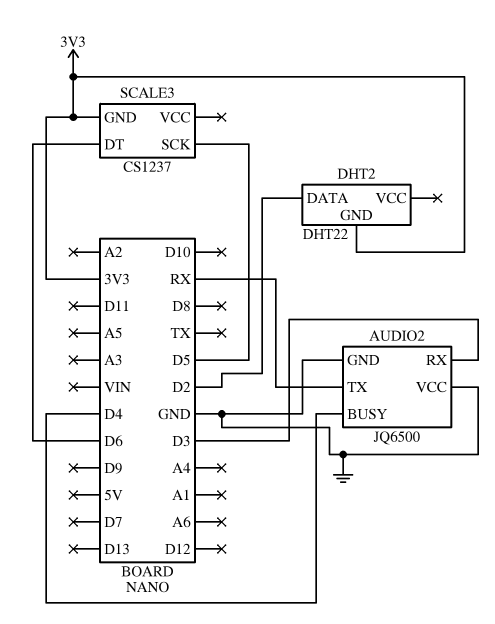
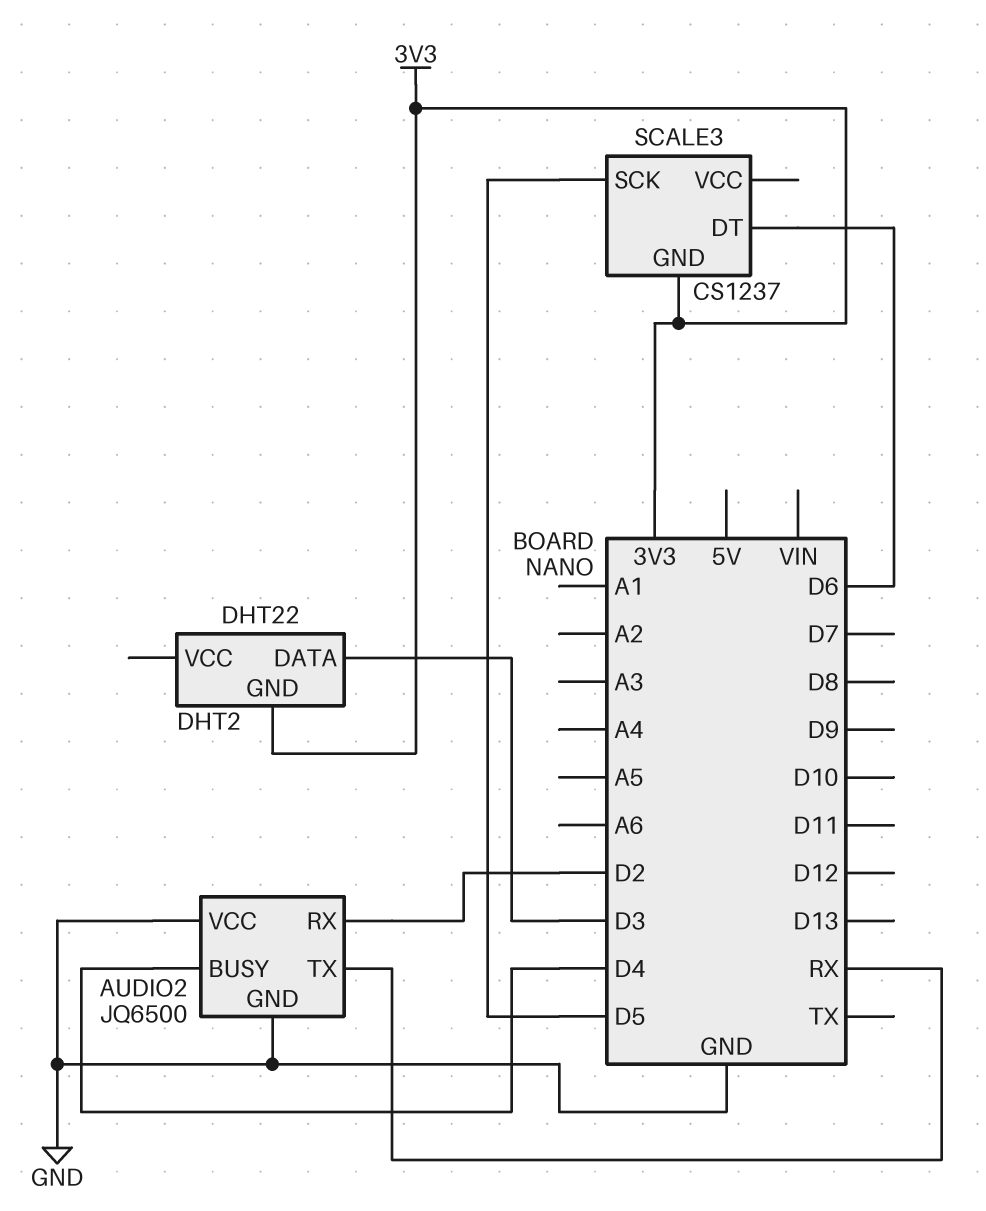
AUDIO2 pin RX: D3 -> D2
DHT2 pin DATA: D2 -> D3

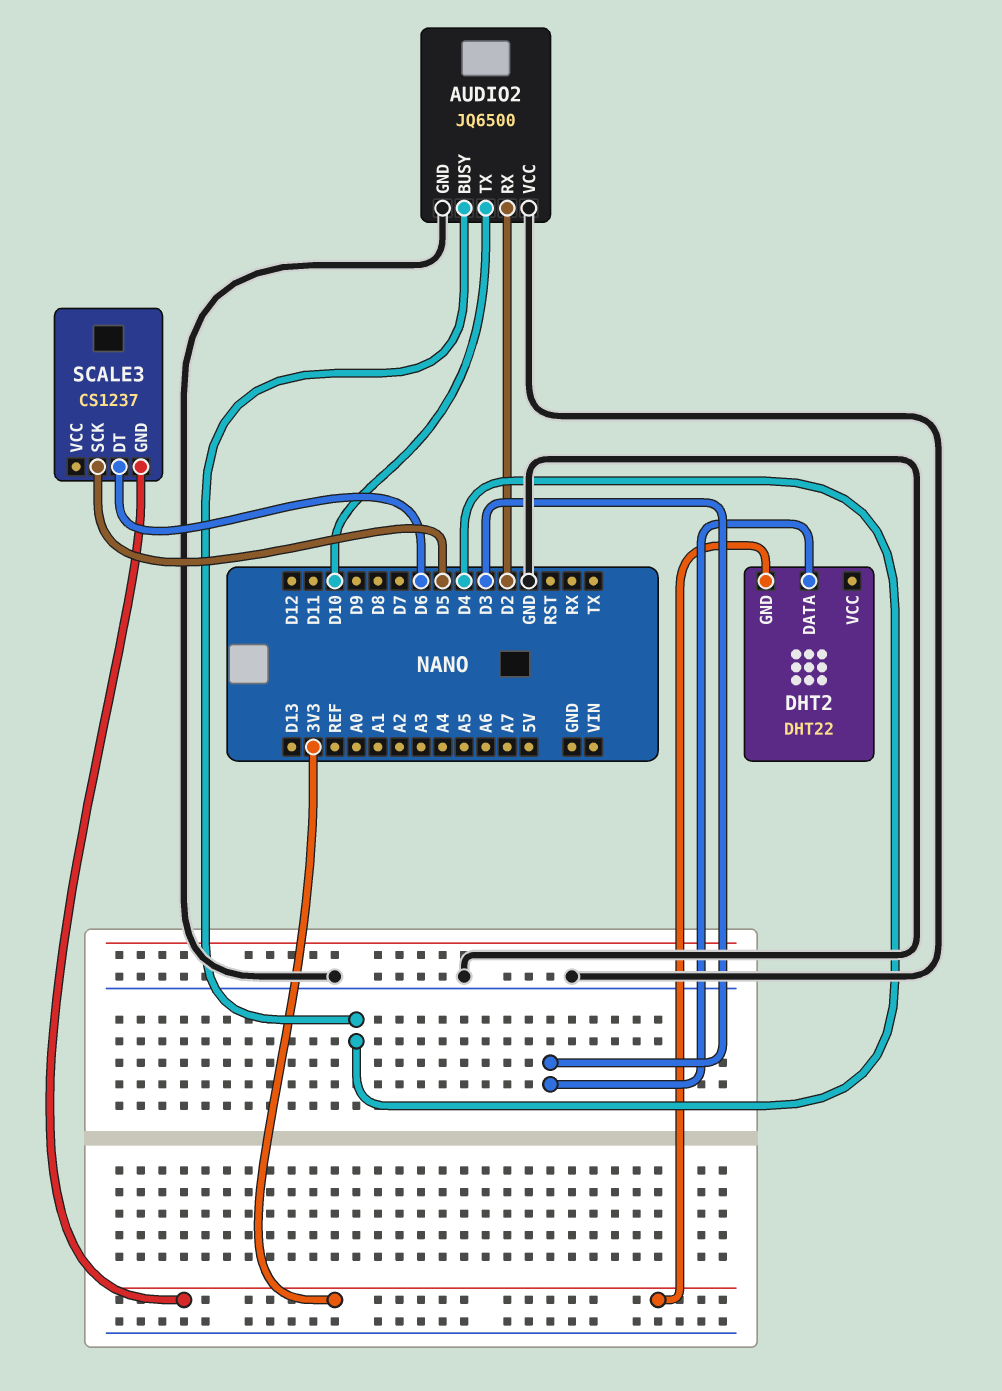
AUDIO2 pin TX: RX -> D10

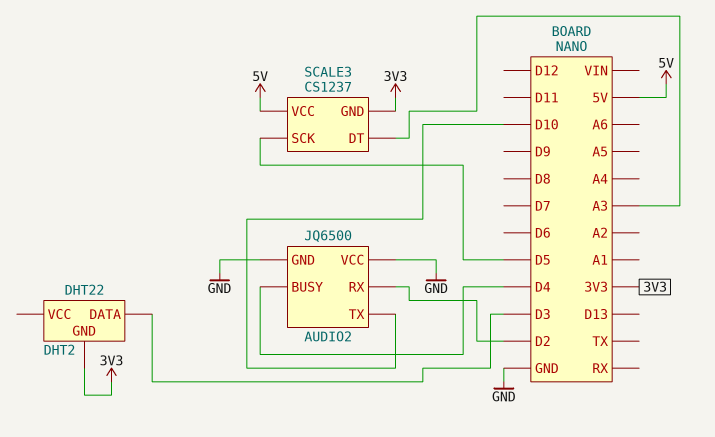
SCALE3 pin DT: D6 -> A3
SCALE3 pin VCC: none -> 5V

